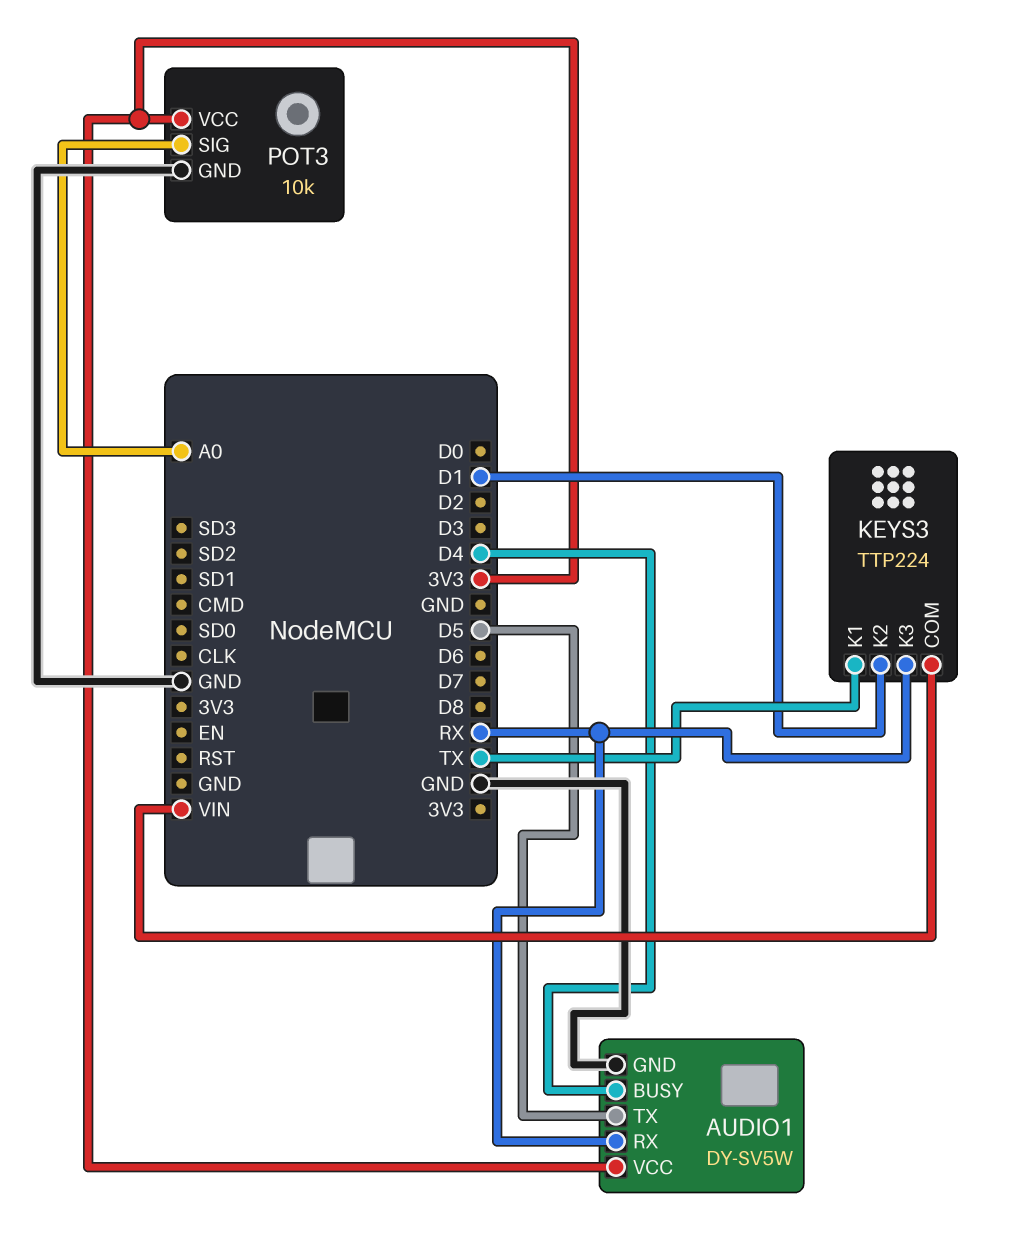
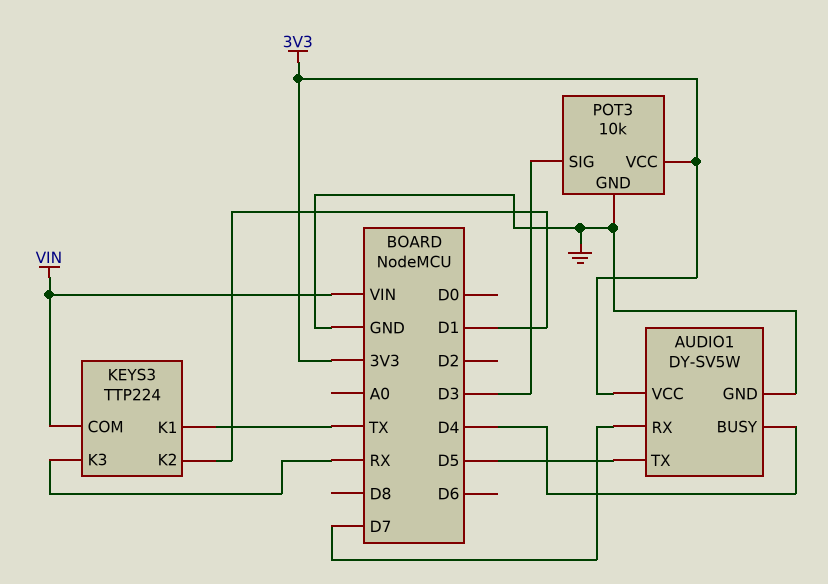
AUDIO1 pin RX: RX -> D7
POT3 pin SIG: A0 -> D3

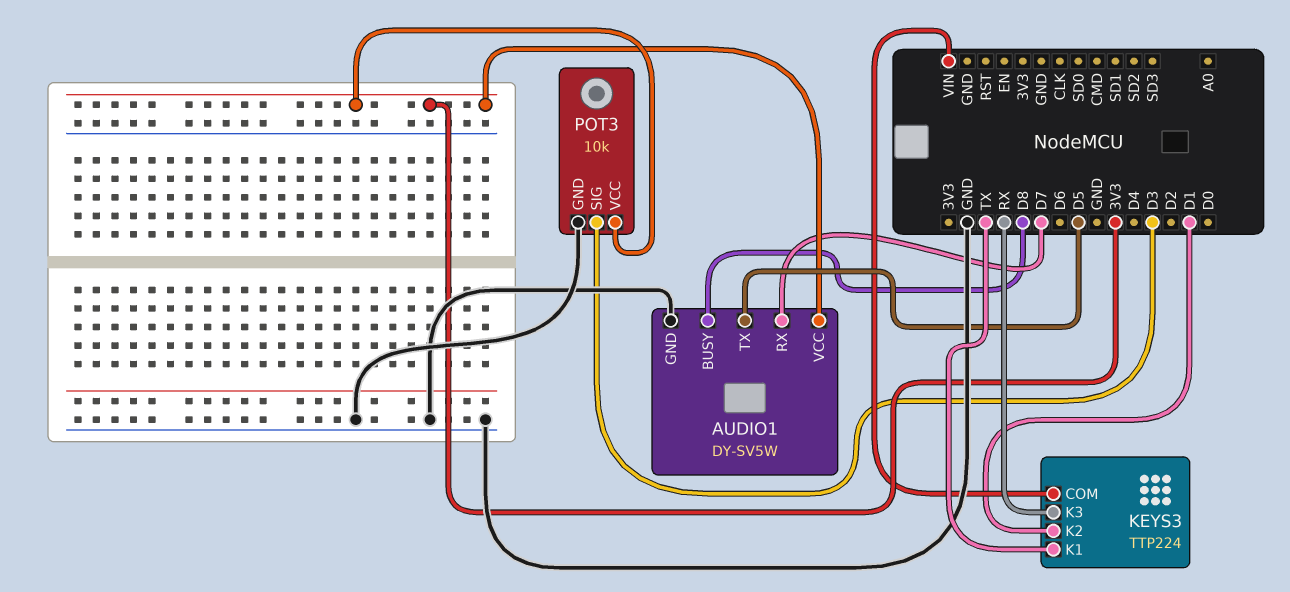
AUDIO1 pin BUSY: D4 -> D8

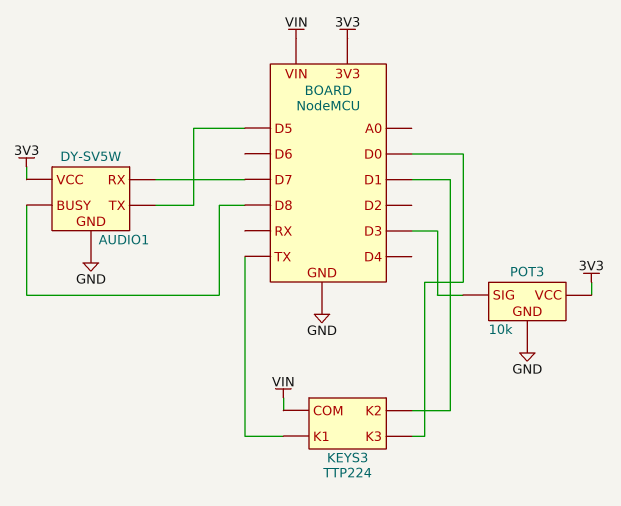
KEYS3 pin K3: RX -> D0

